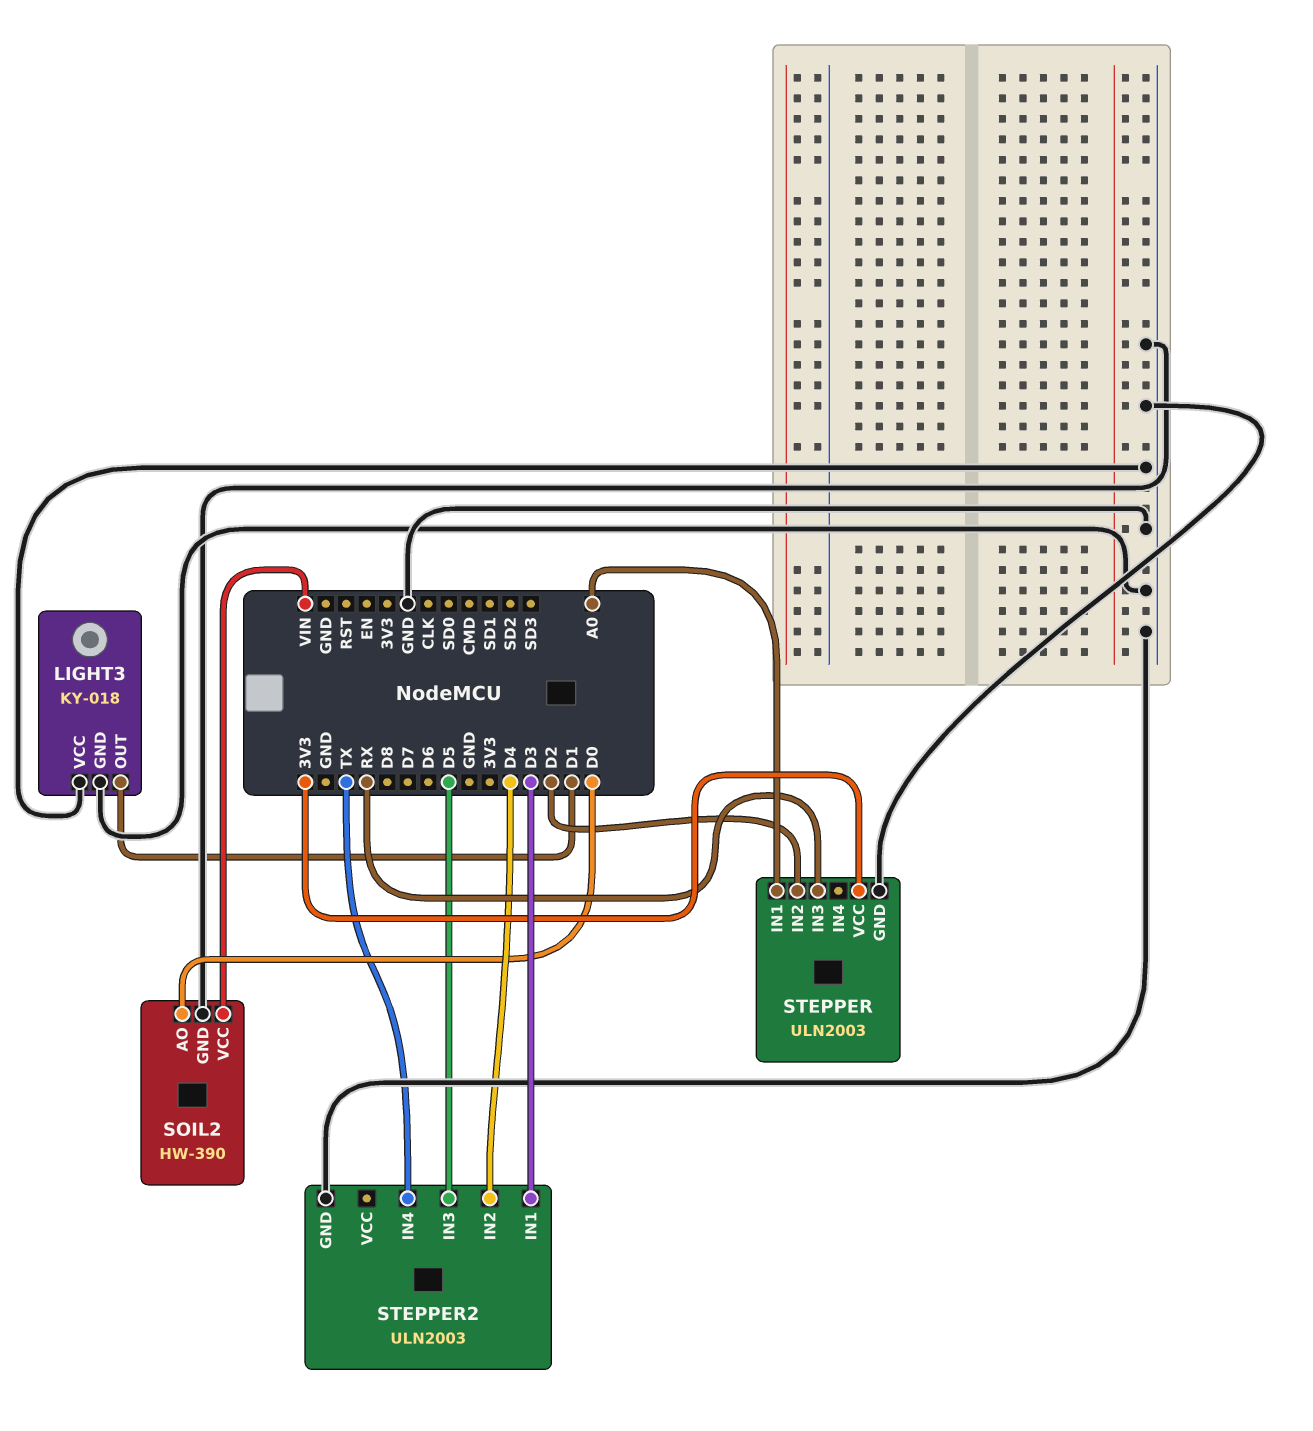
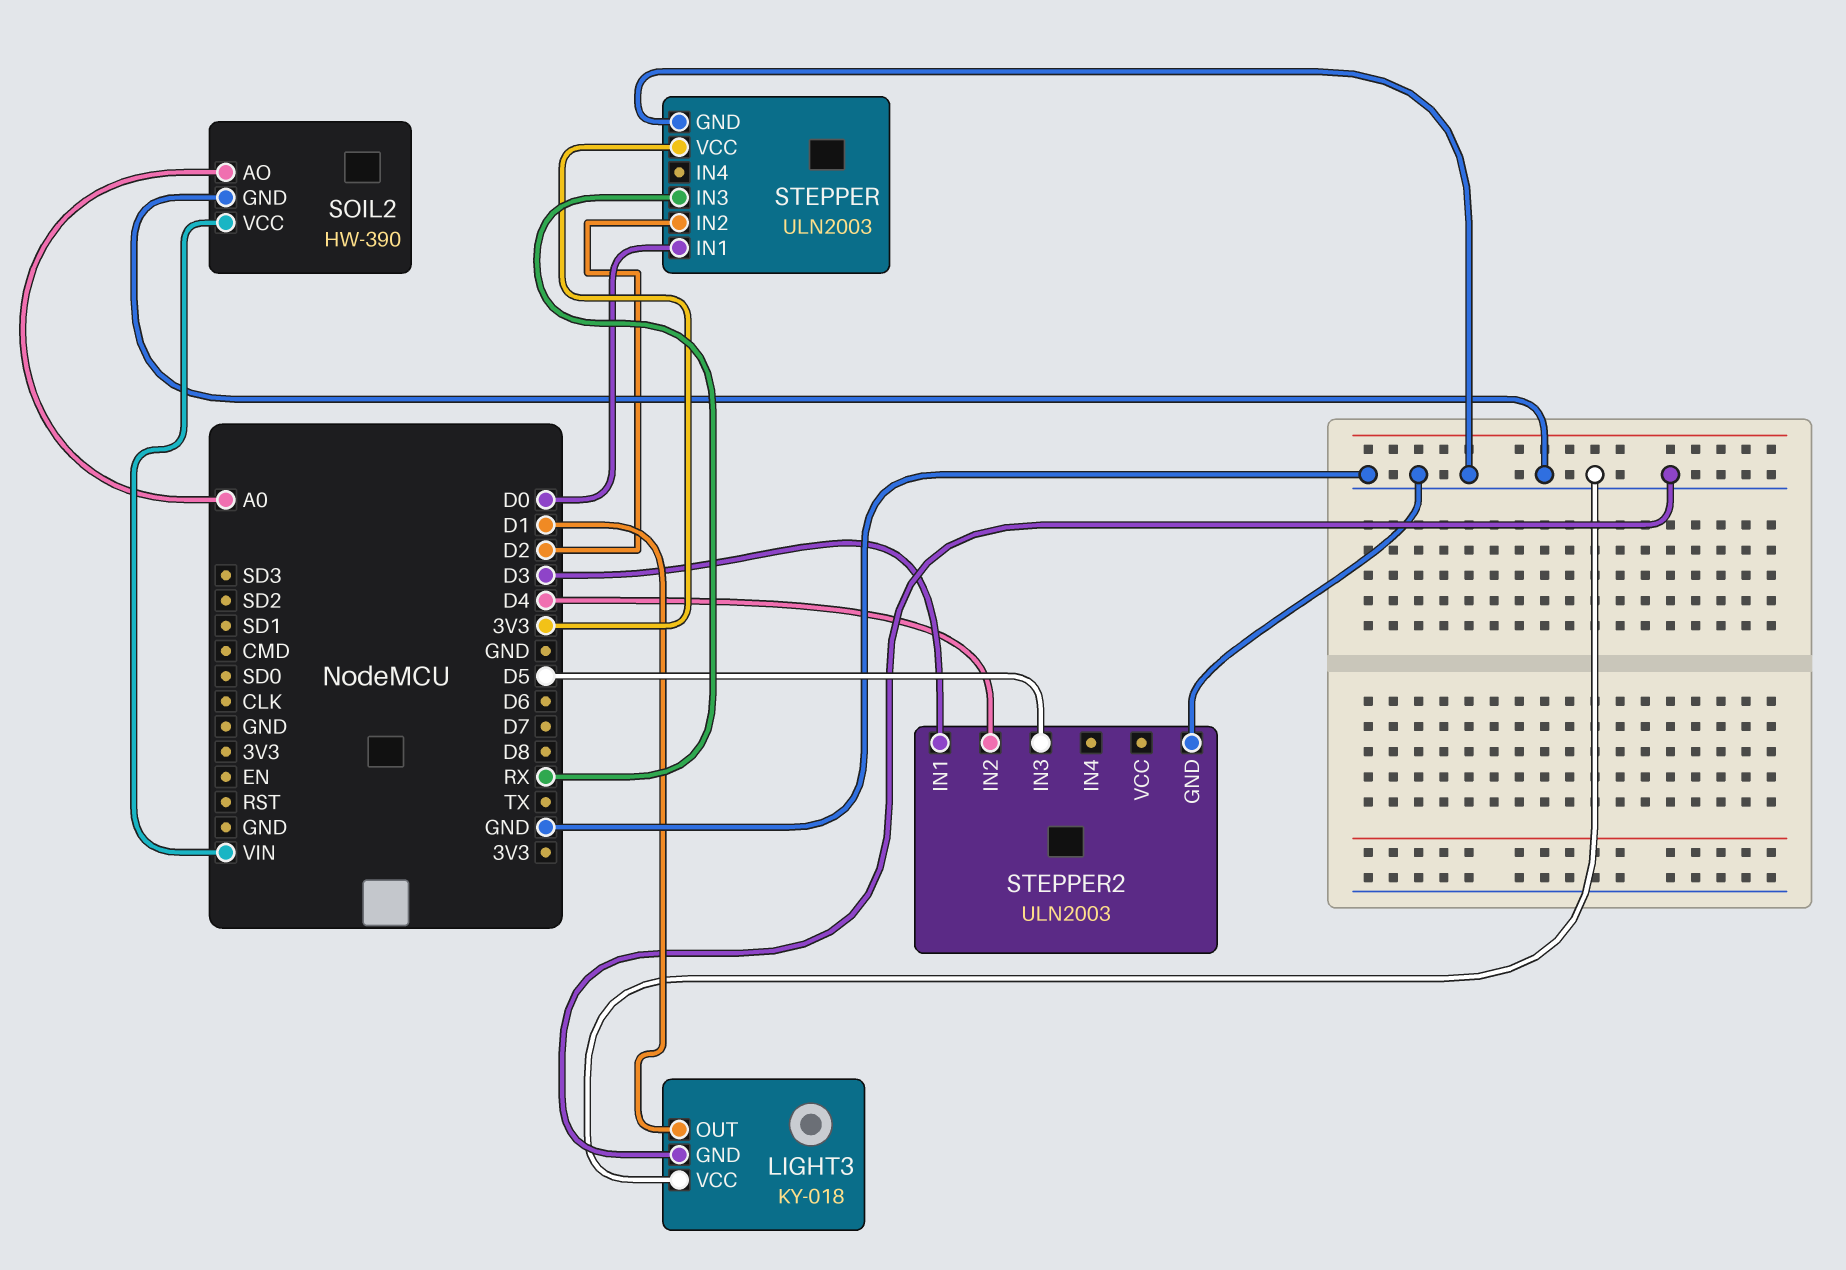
SOIL2 pin AO: D0 -> A0
STEPPER pin IN1: A0 -> D0
STEPPER2 pin IN4: TX -> none

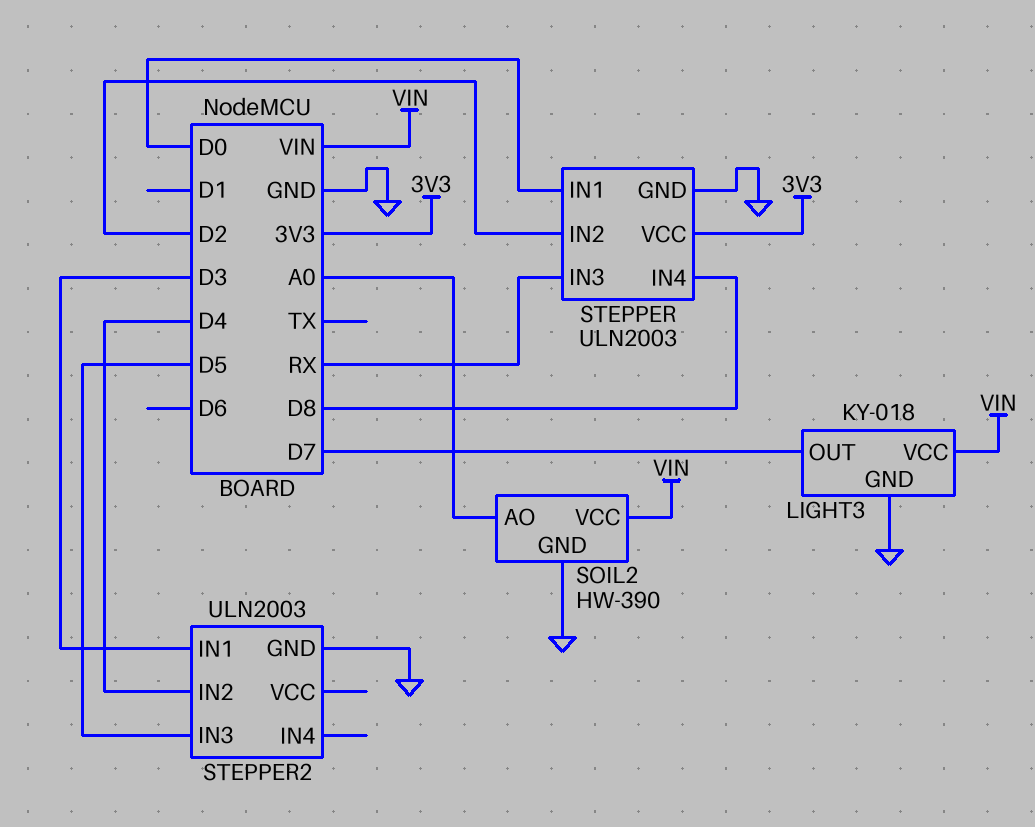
LIGHT3 pin OUT: D1 -> D7
LIGHT3 pin VCC: GND -> VIN
STEPPER pin IN4: none -> D8

